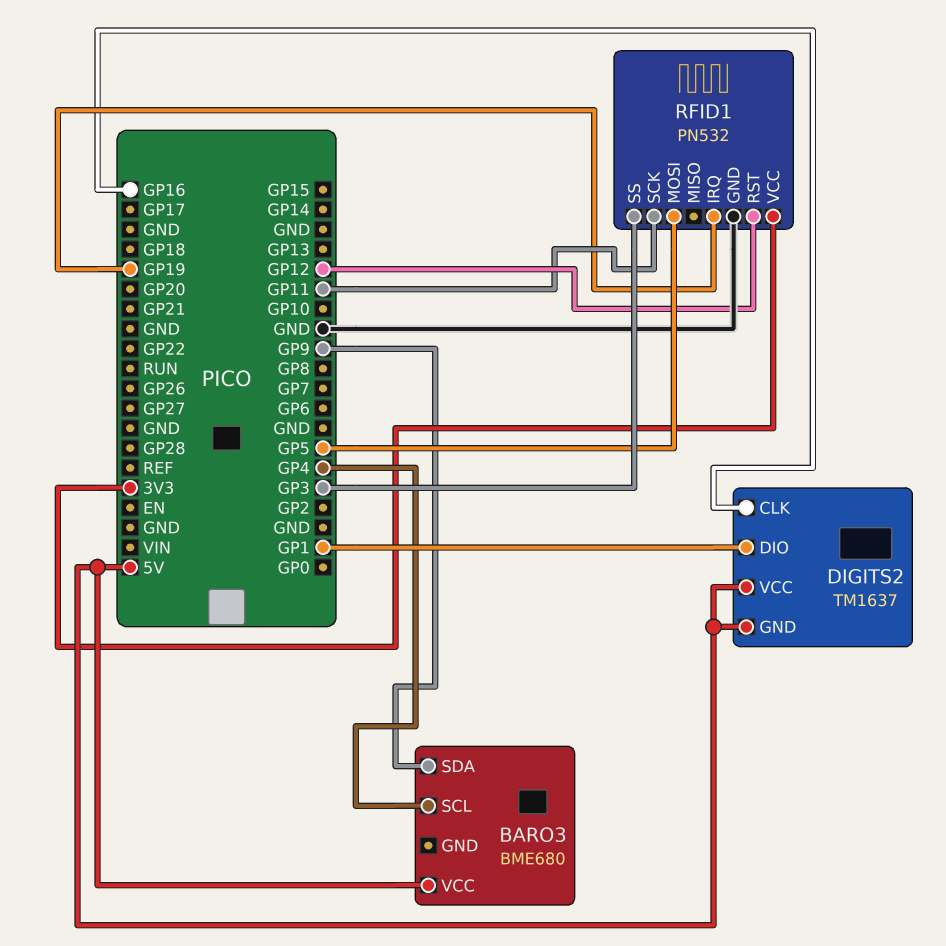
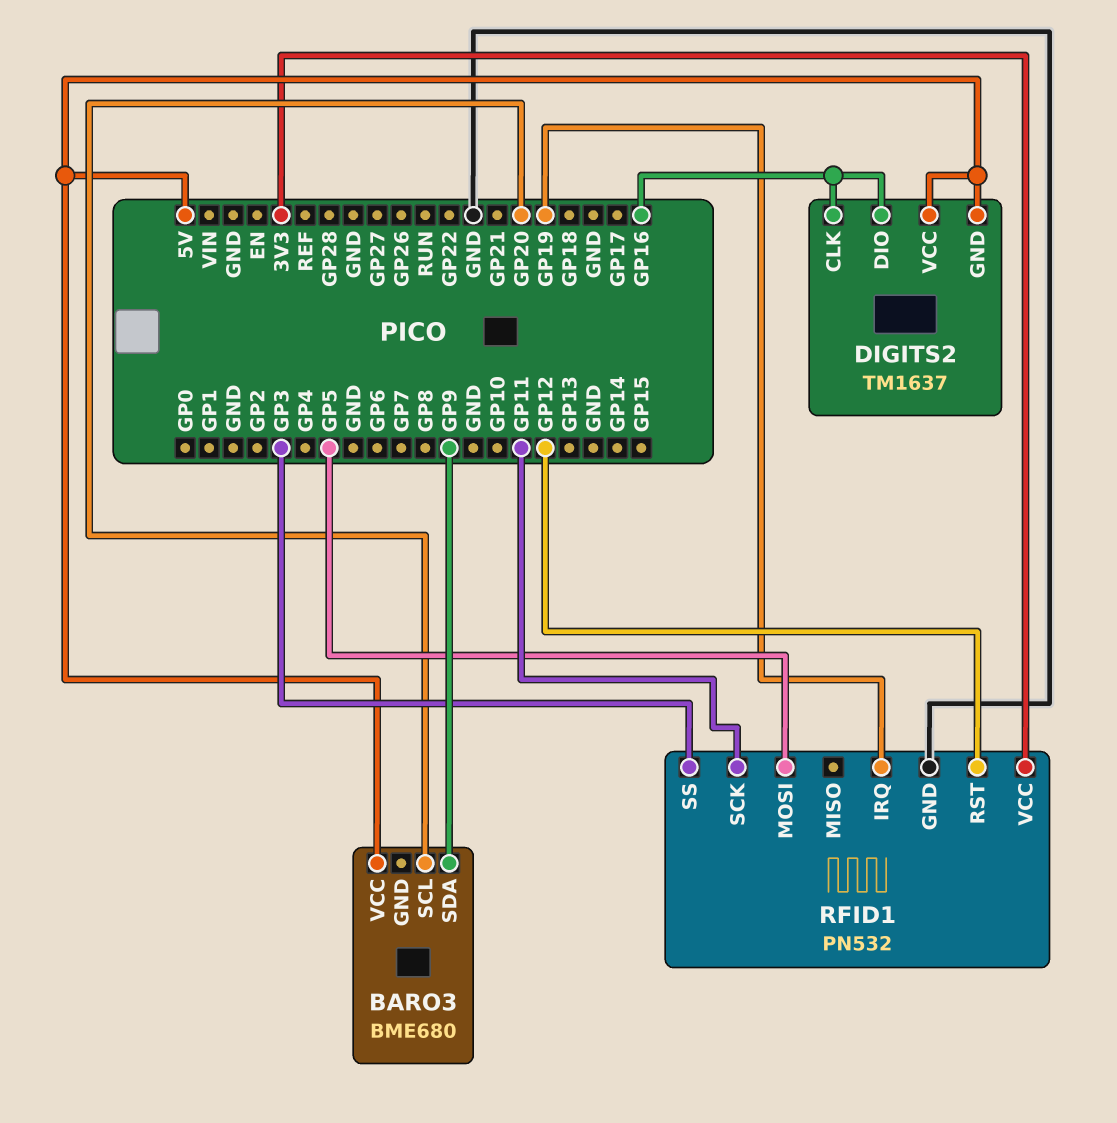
BARO3 pin SCL: GP4 -> GP20
DIGITS2 pin DIO: GP1 -> GP16

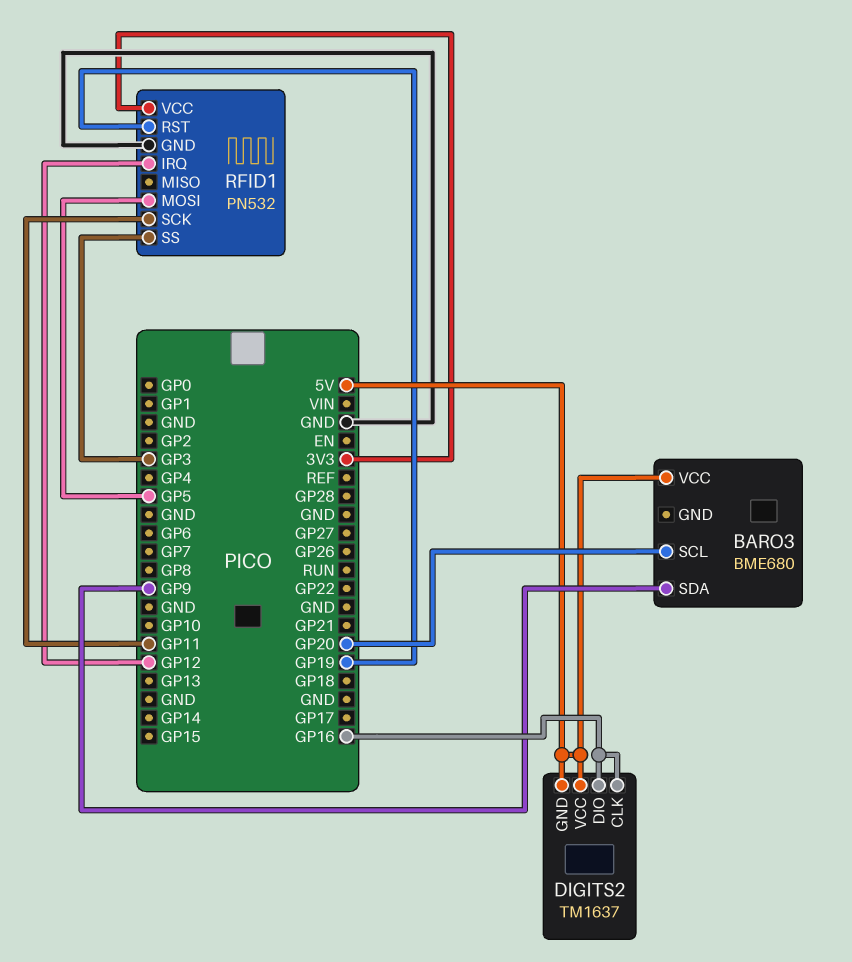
RFID1 pin IRQ: GP19 -> GP12
RFID1 pin RST: GP12 -> GP19

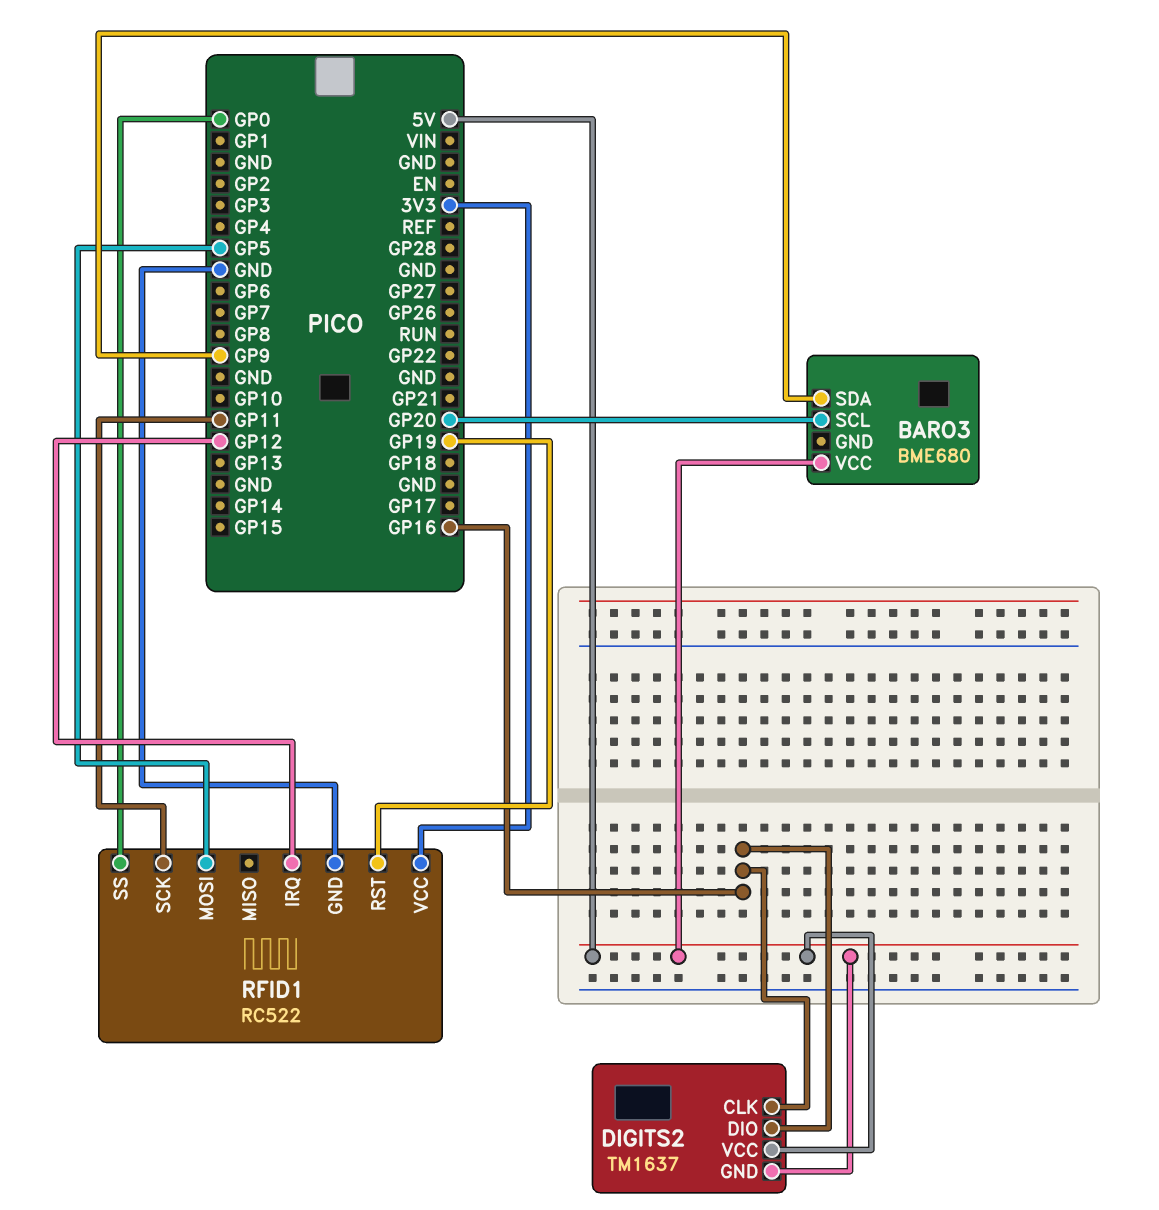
RFID1: PN532 -> RC522
RFID1 pin SS: GP3 -> GP0

